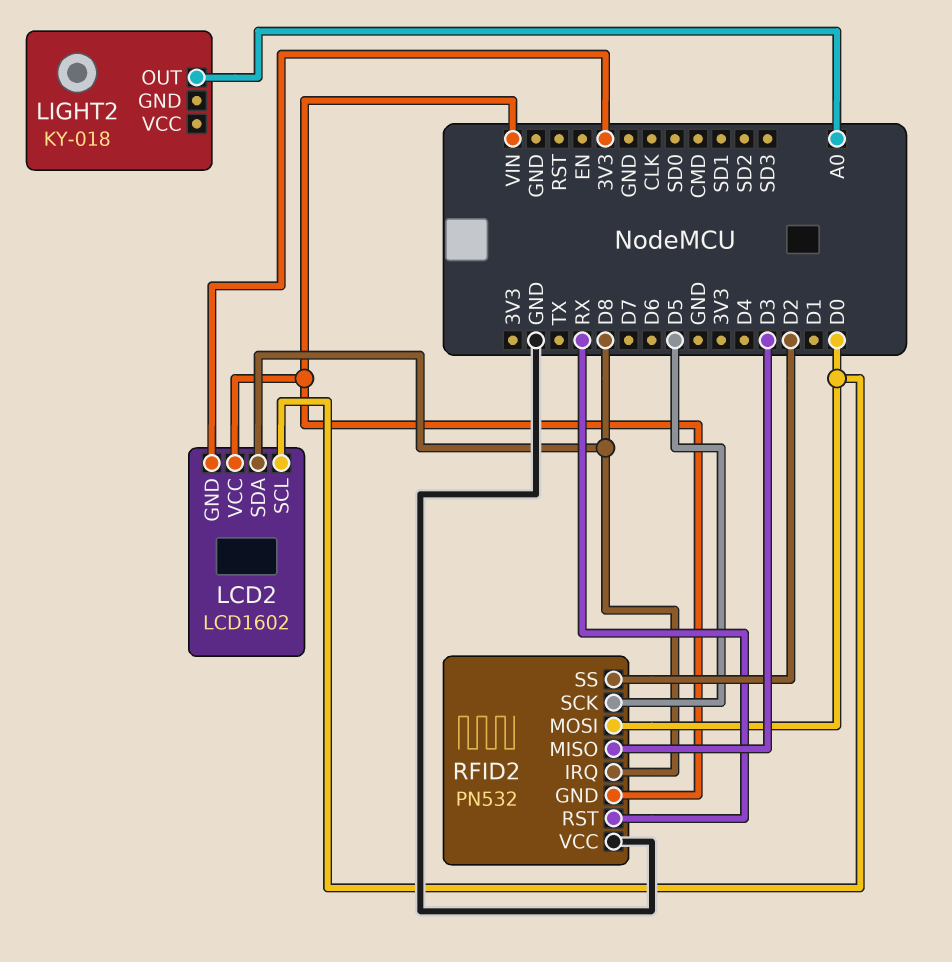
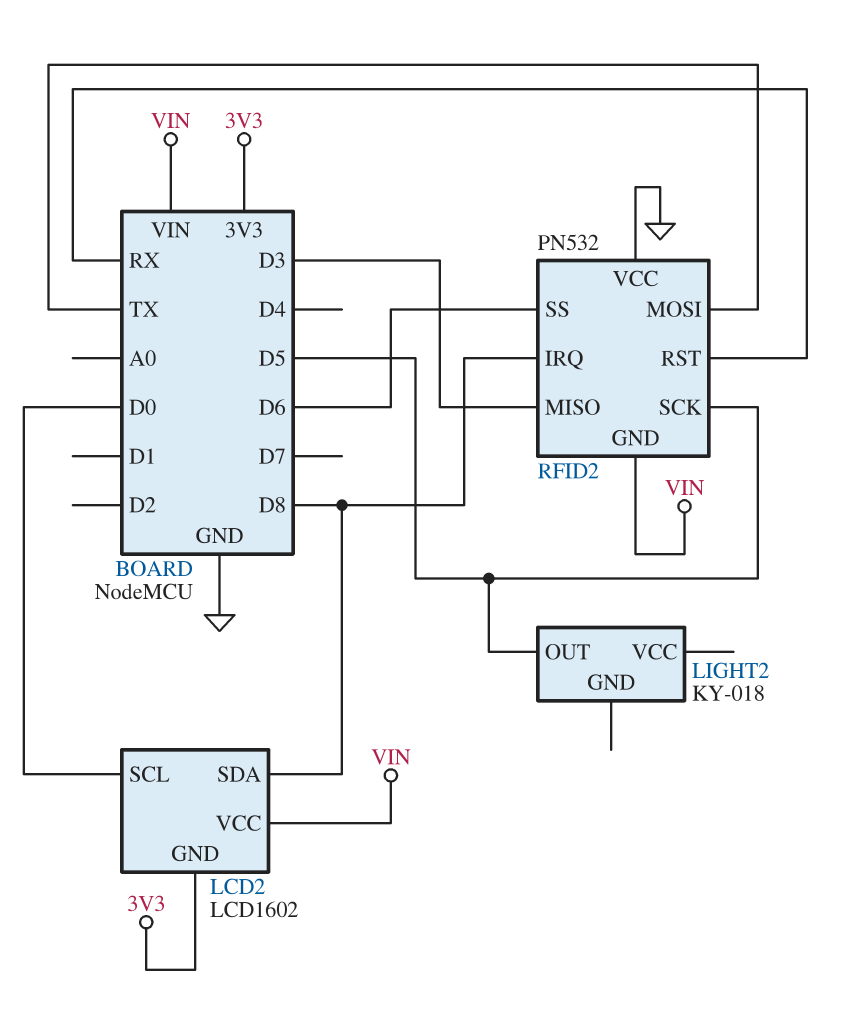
LIGHT2 pin OUT: A0 -> D5
RFID2 pin MOSI: D0 -> TX
RFID2 pin SS: D2 -> D6

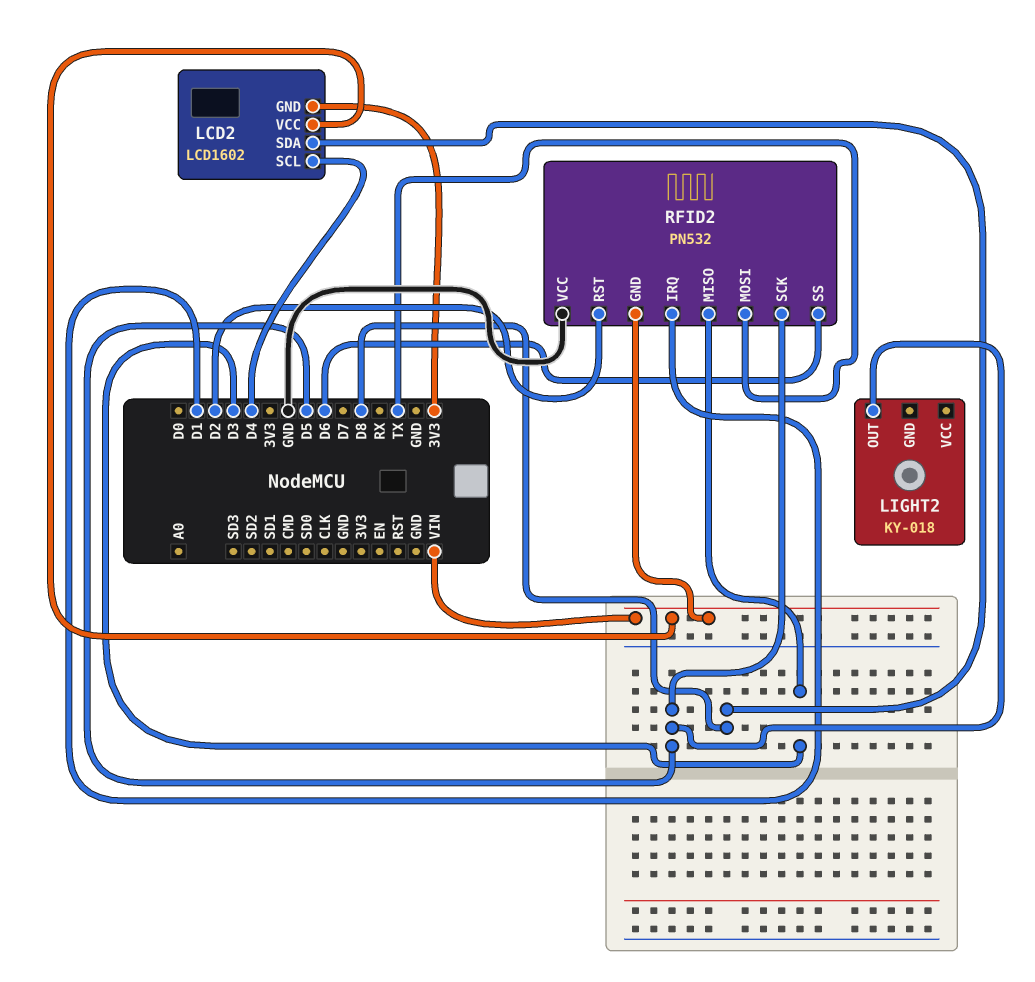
LCD2 pin SCL: D0 -> D4
RFID2 pin IRQ: D8 -> D1
RFID2 pin RST: RX -> D2

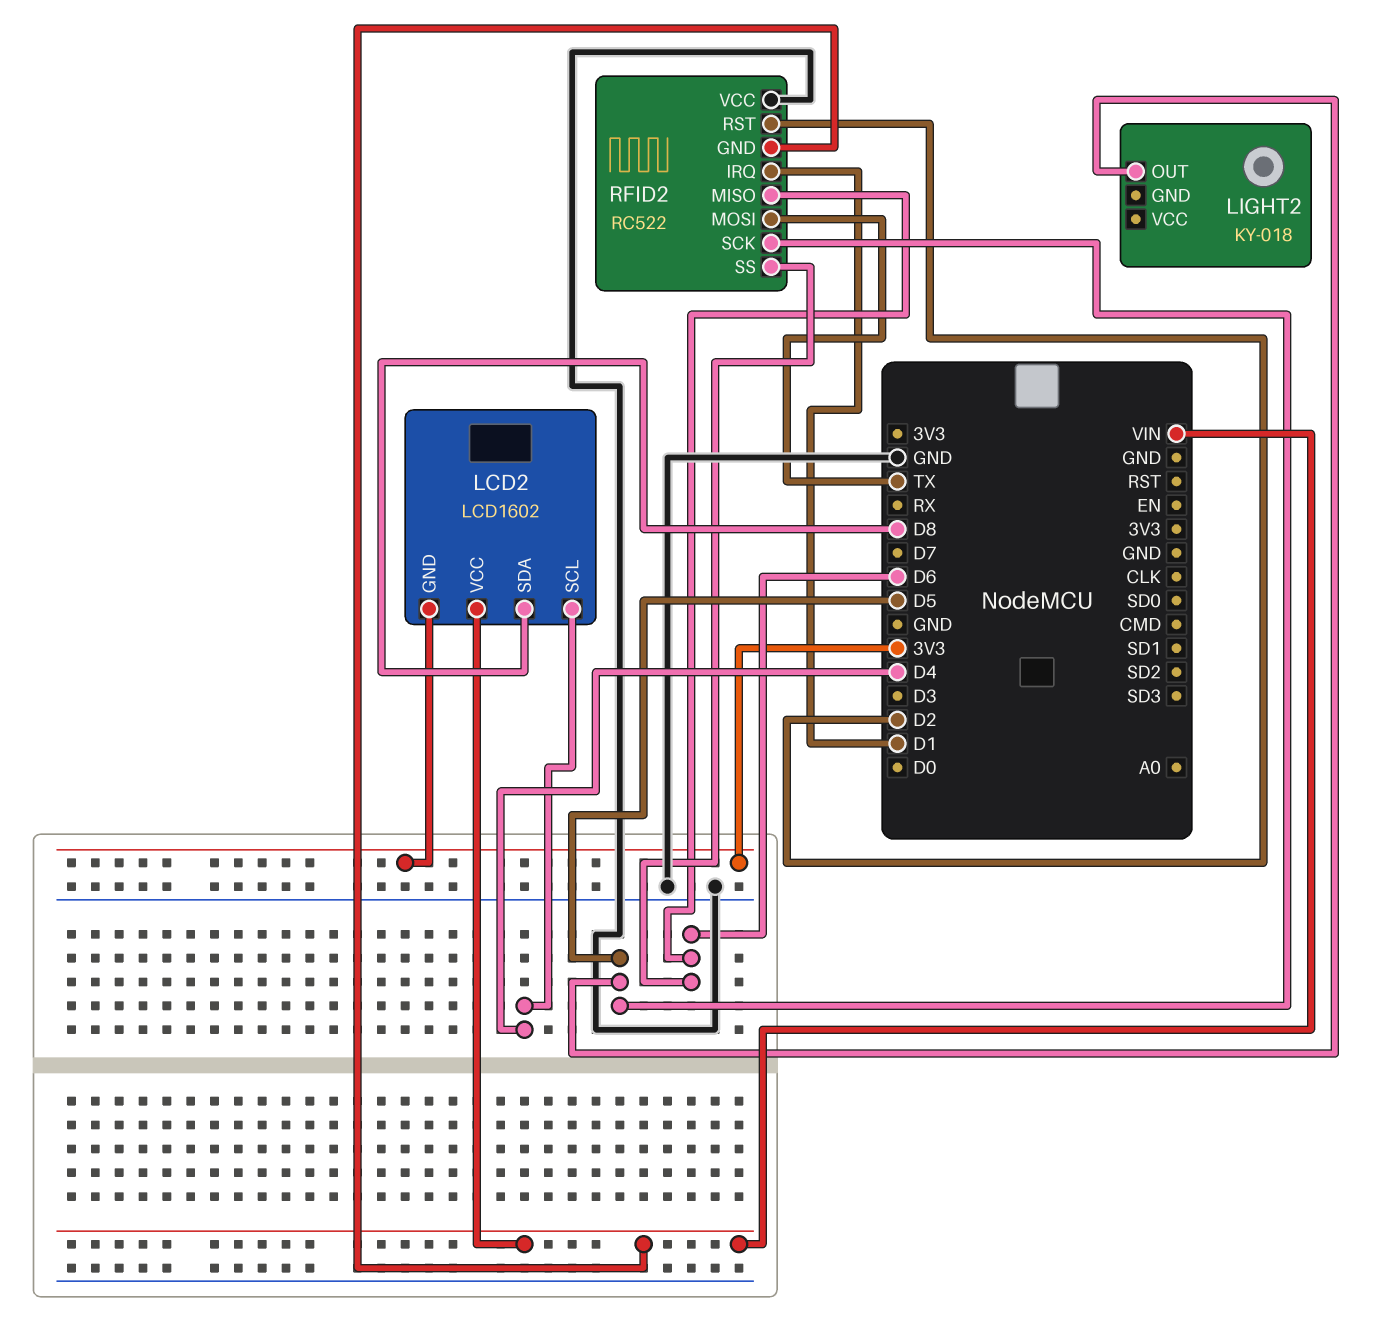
RFID2: PN532 -> RC522
RFID2 pin MISO: D3 -> D6

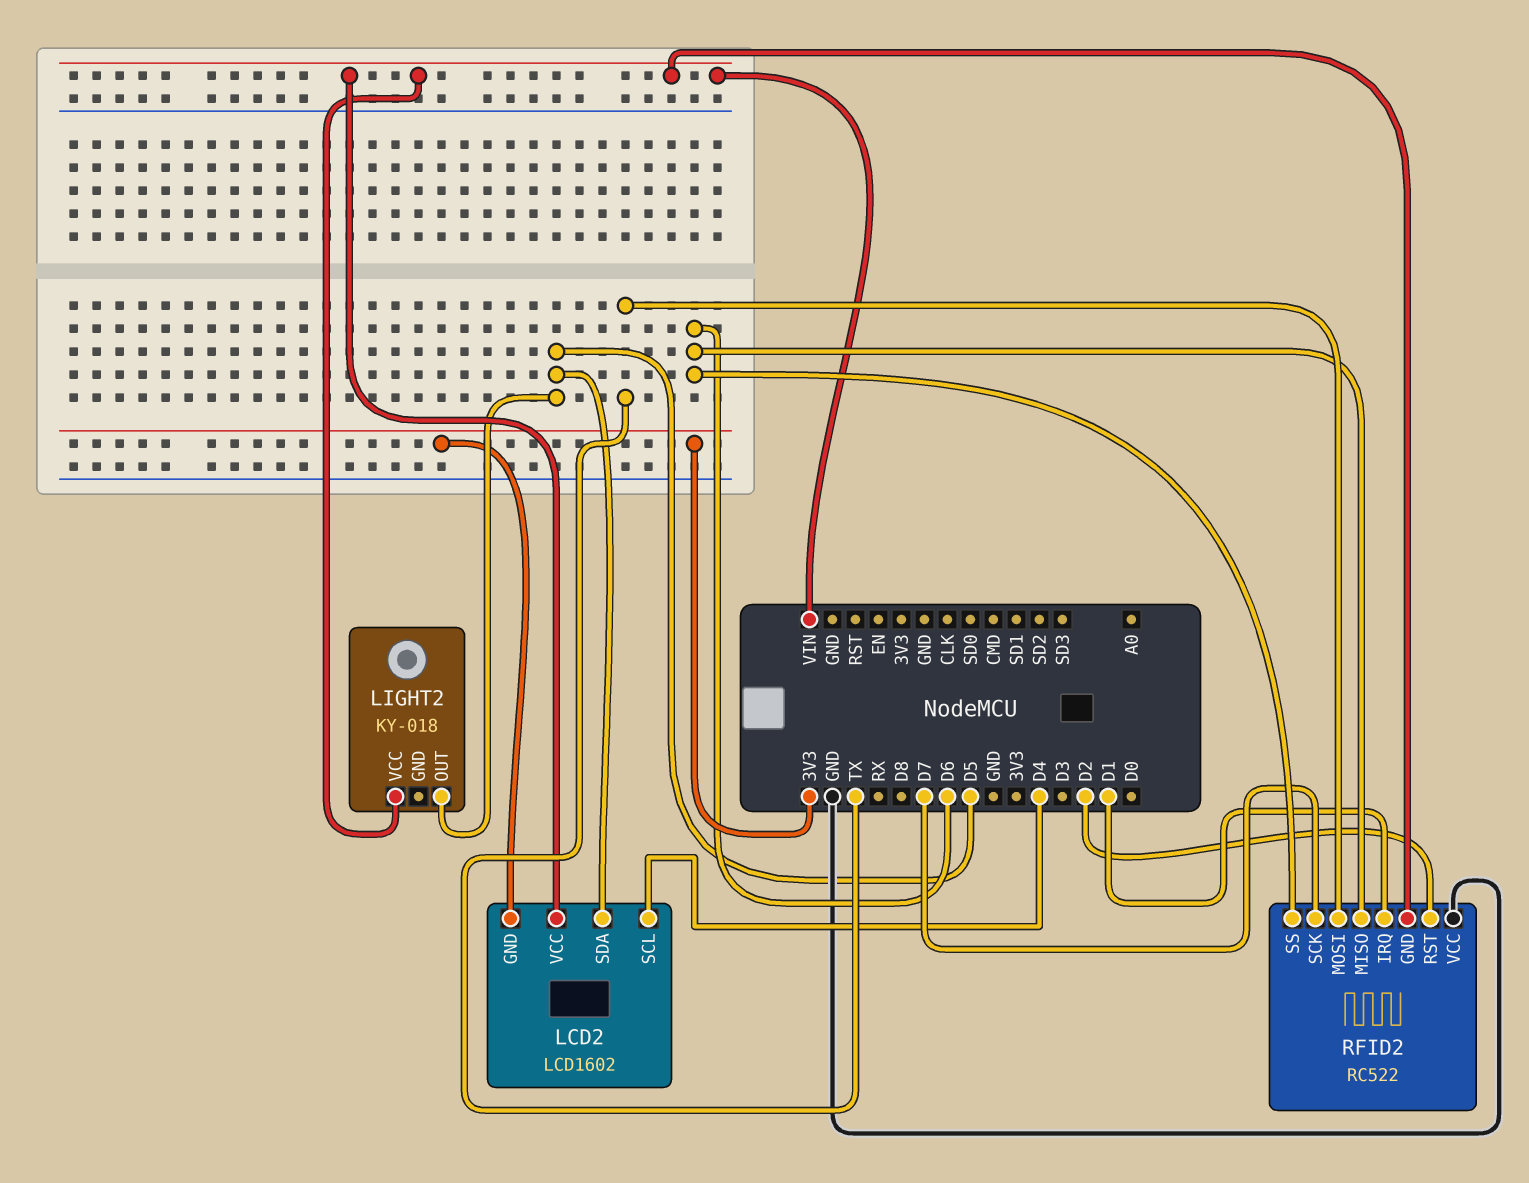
LCD2 pin SDA: D8 -> D5
LIGHT2 pin VCC: none -> VIN
RFID2 pin SCK: D5 -> D7

